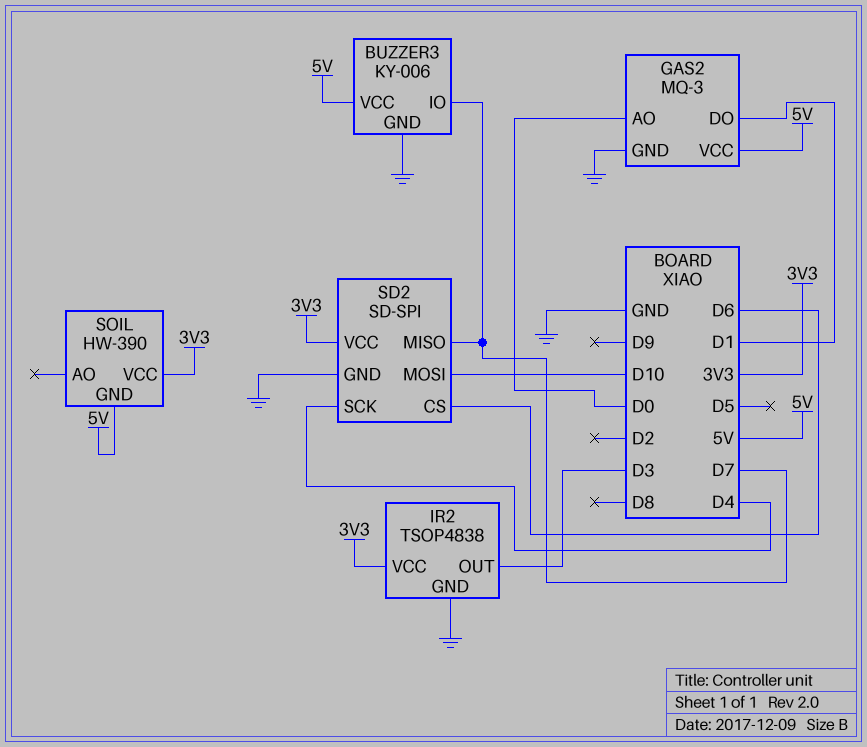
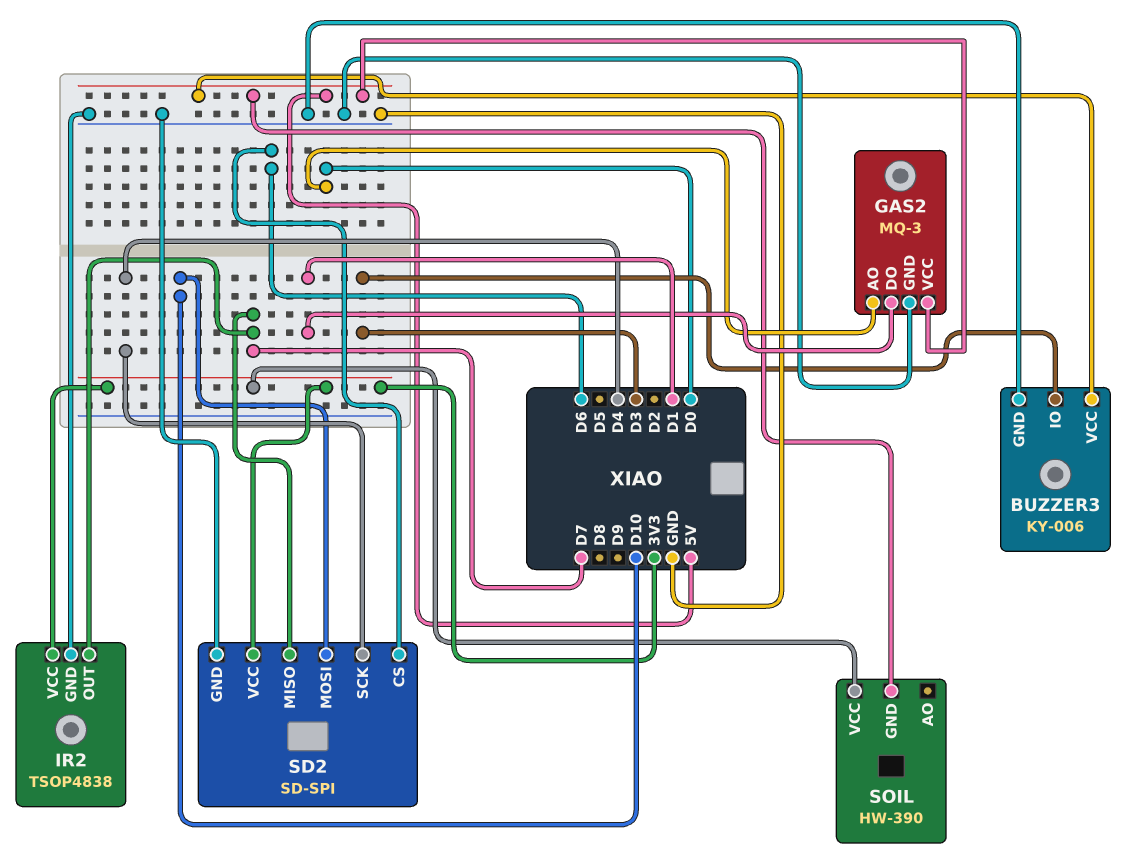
BUZZER3 pin IO: D7 -> D3
IR2 pin OUT: D3 -> D7

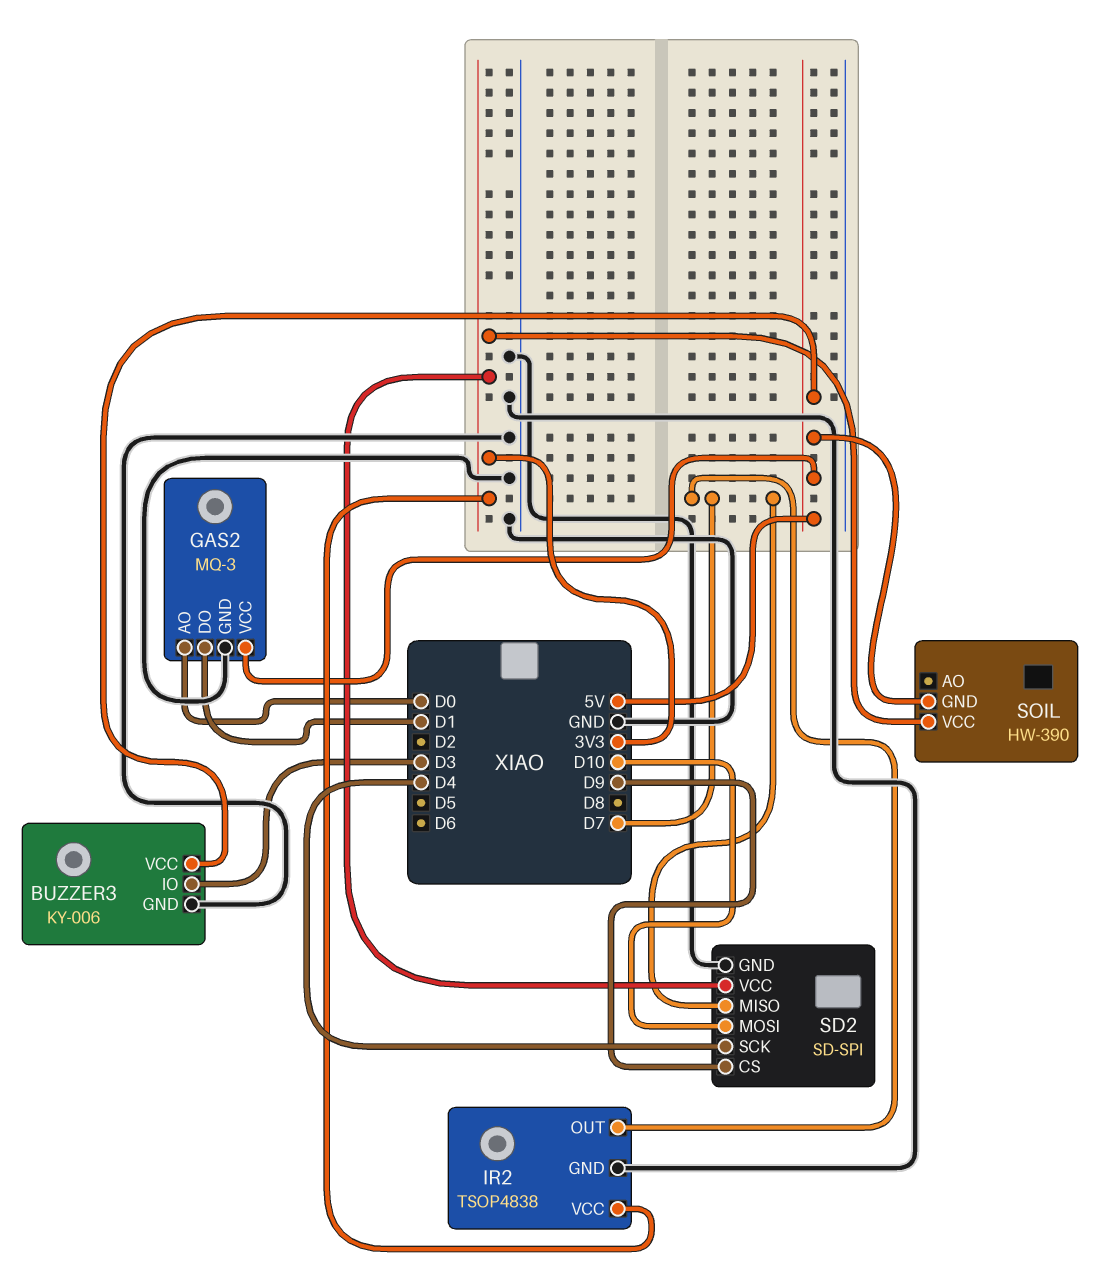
SD2 pin CS: D6 -> D9

